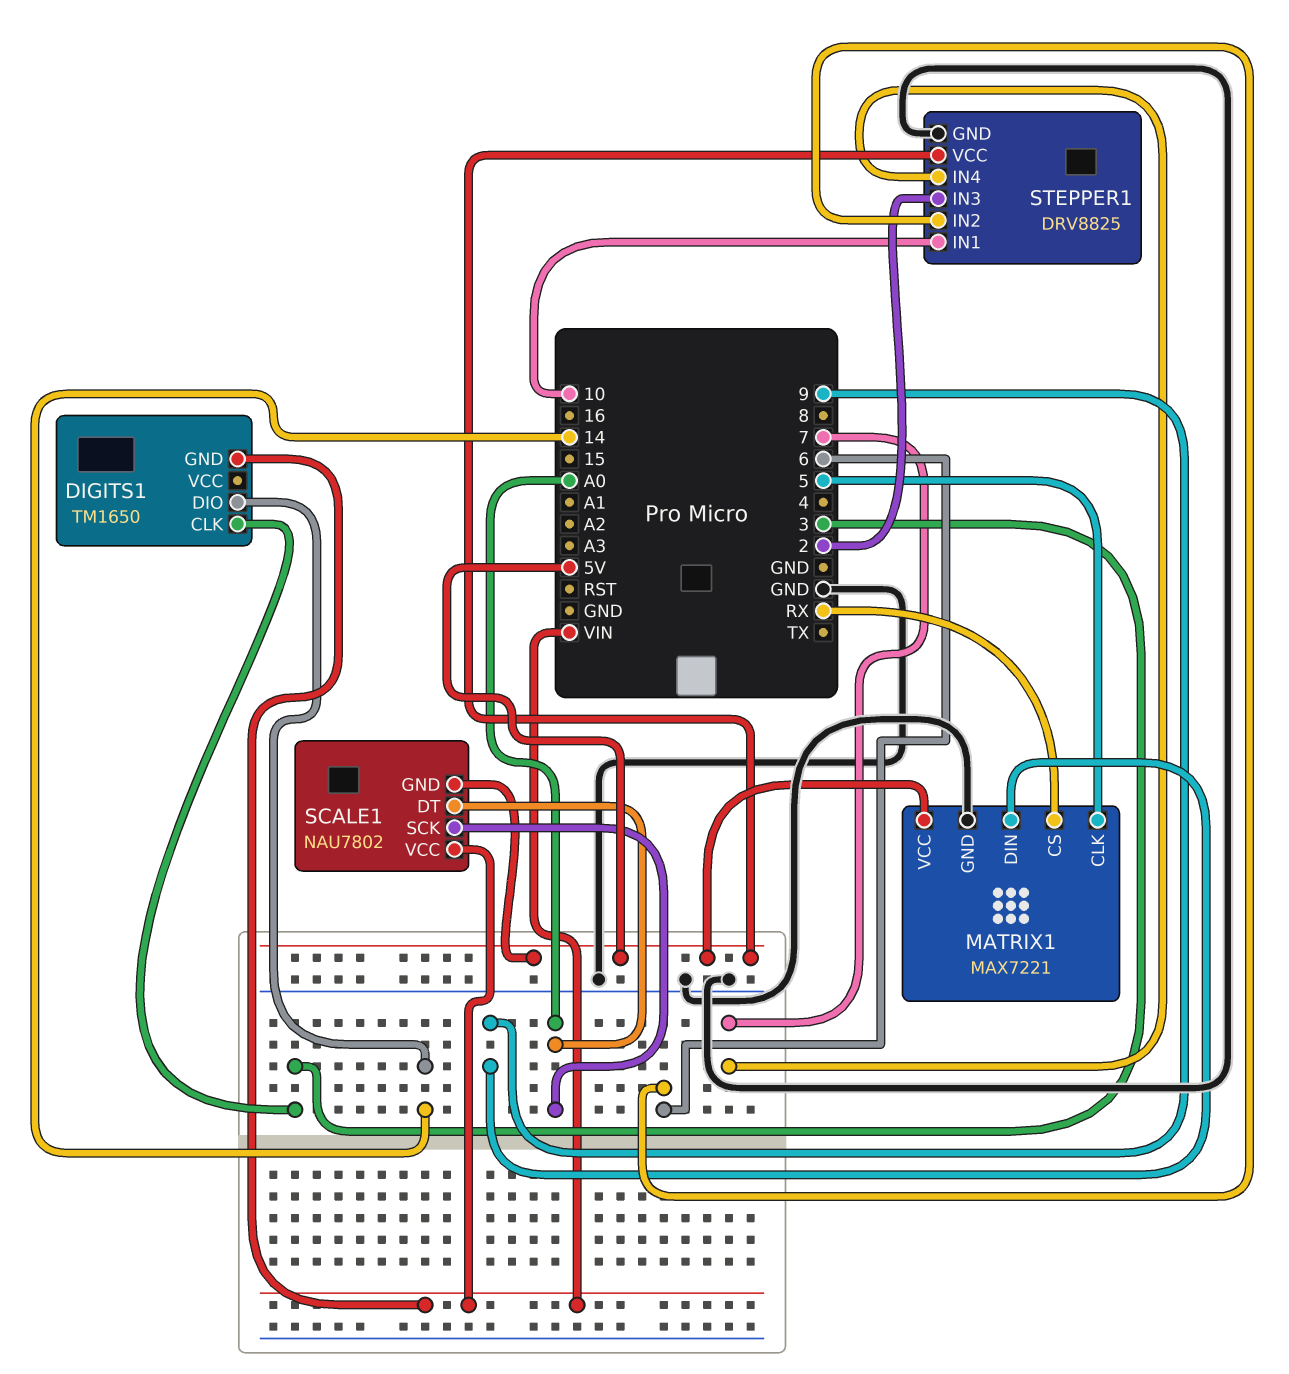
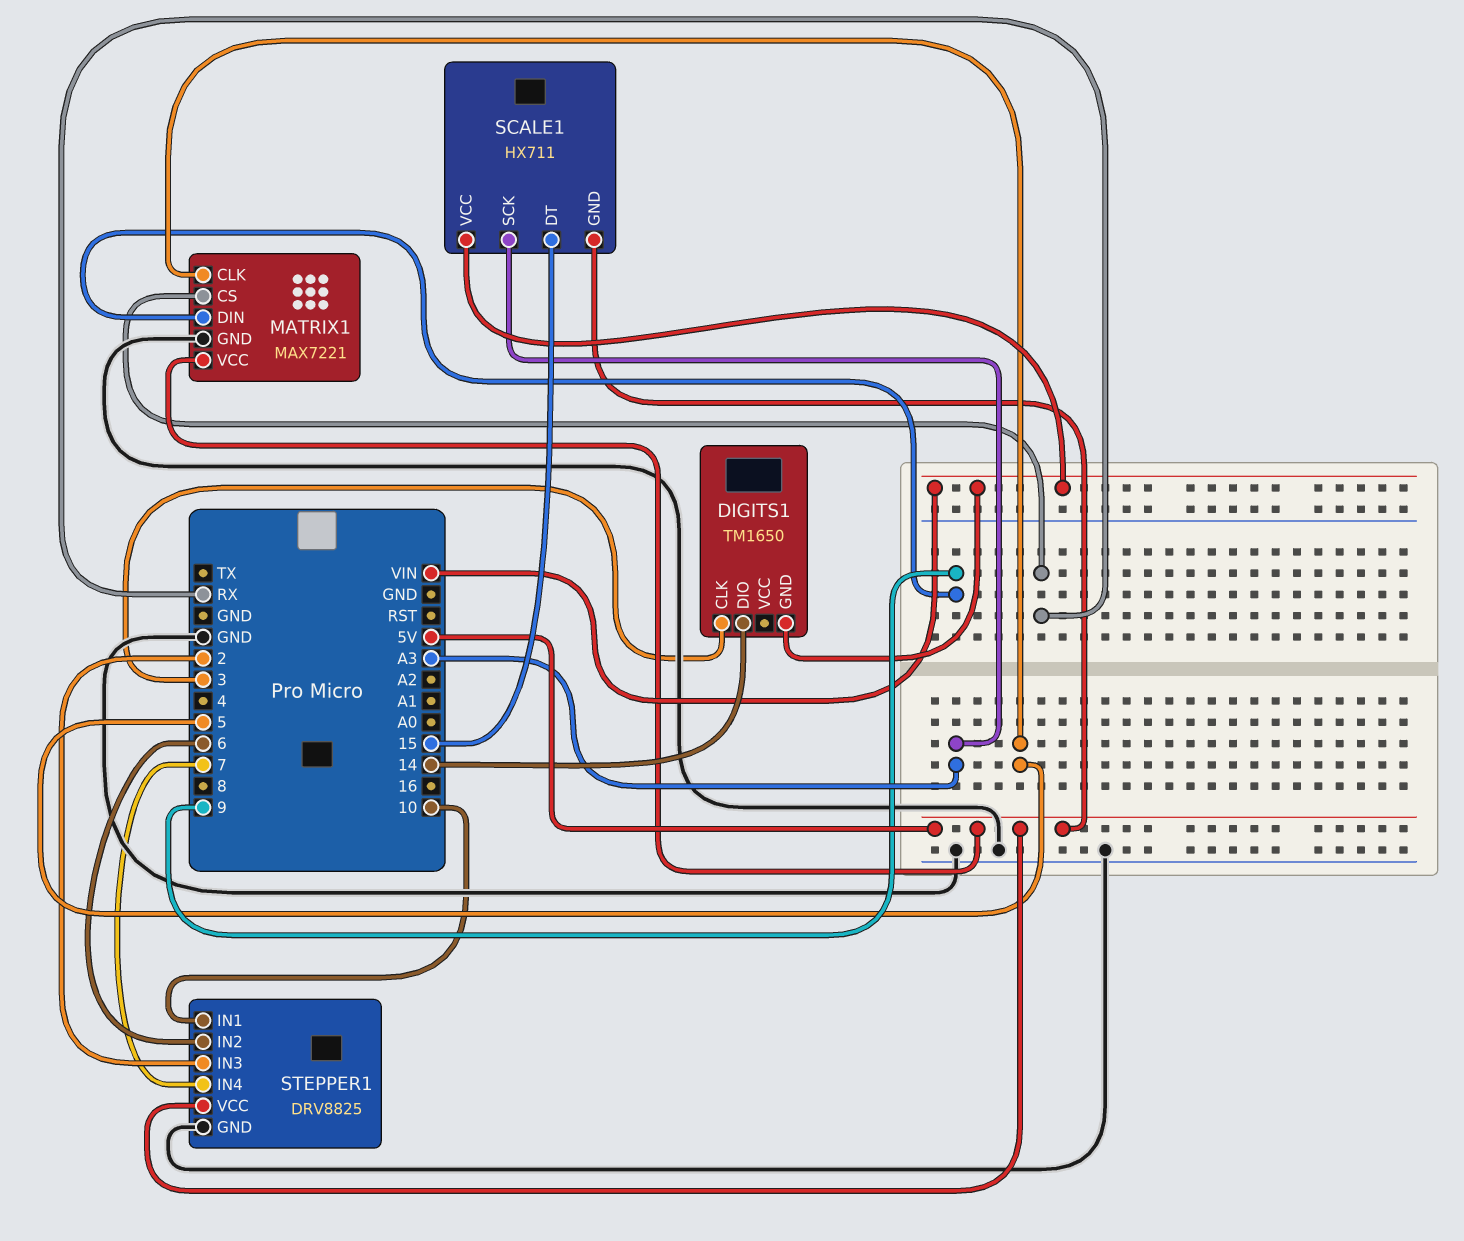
SCALE1: NAU7802 -> HX711
SCALE1 pin DT: A0 -> 15
SCALE1 pin SCK: A0 -> A3

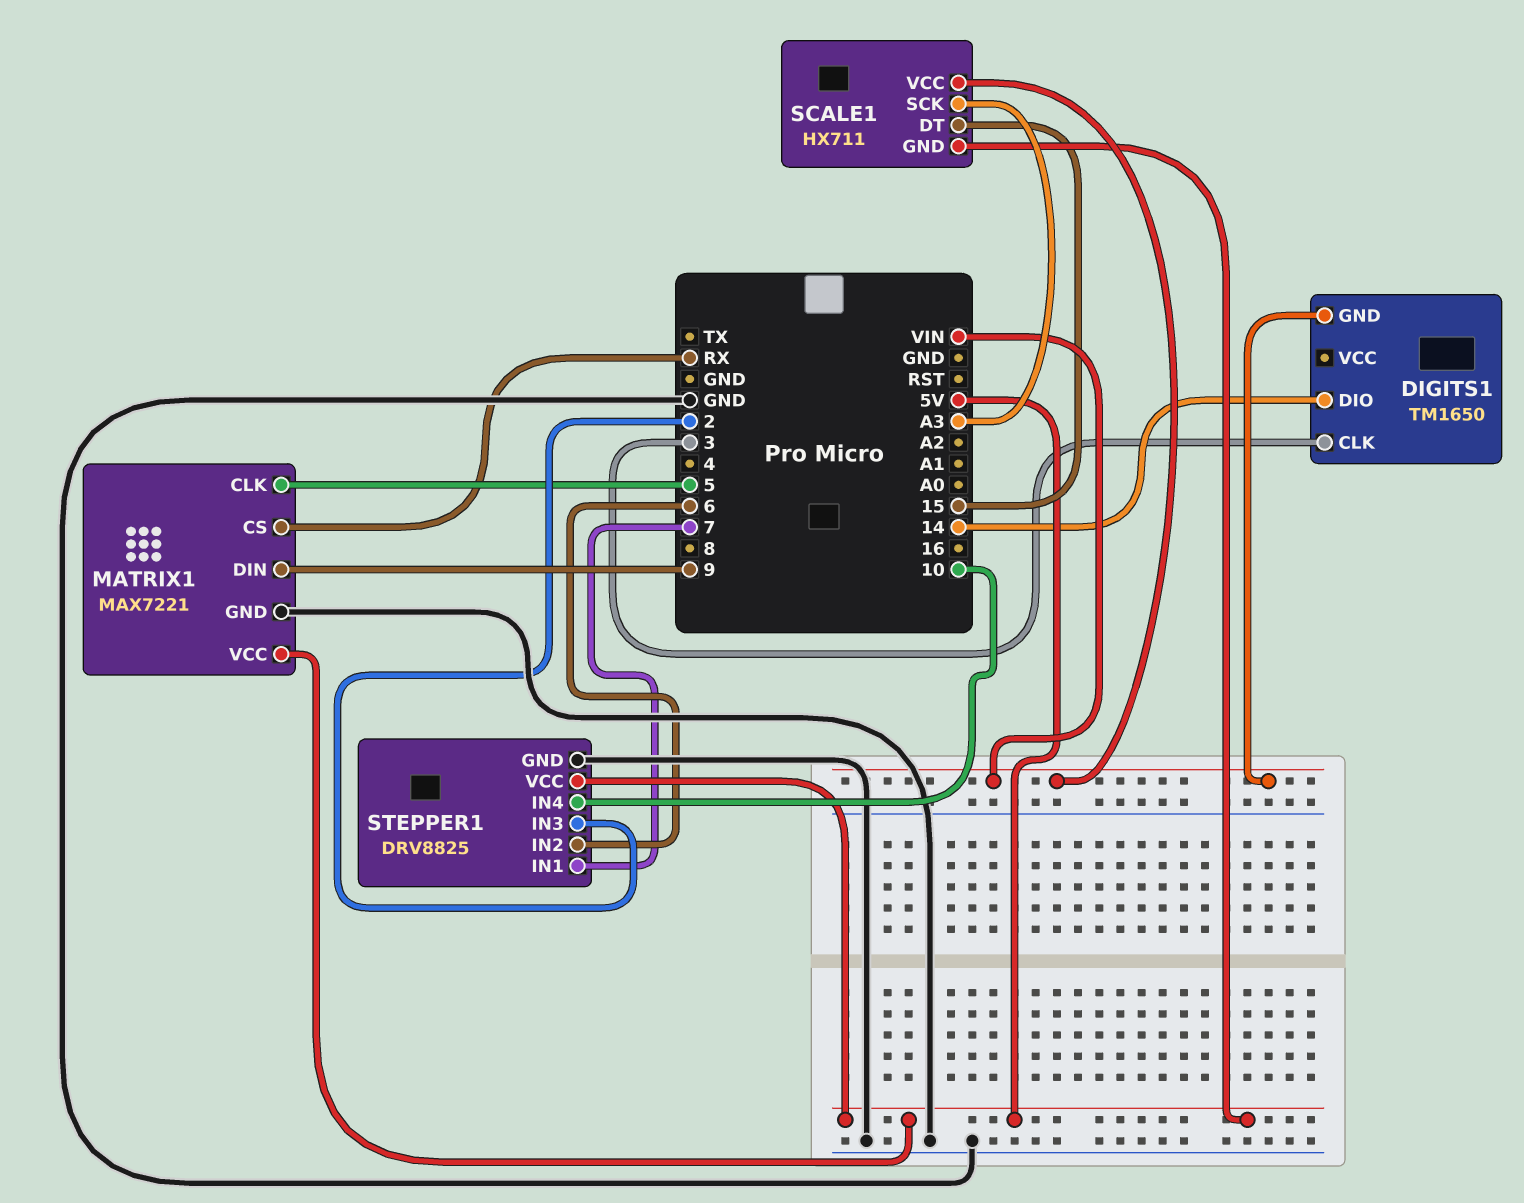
STEPPER1 pin IN1: 10 -> 7
STEPPER1 pin IN4: 7 -> 10

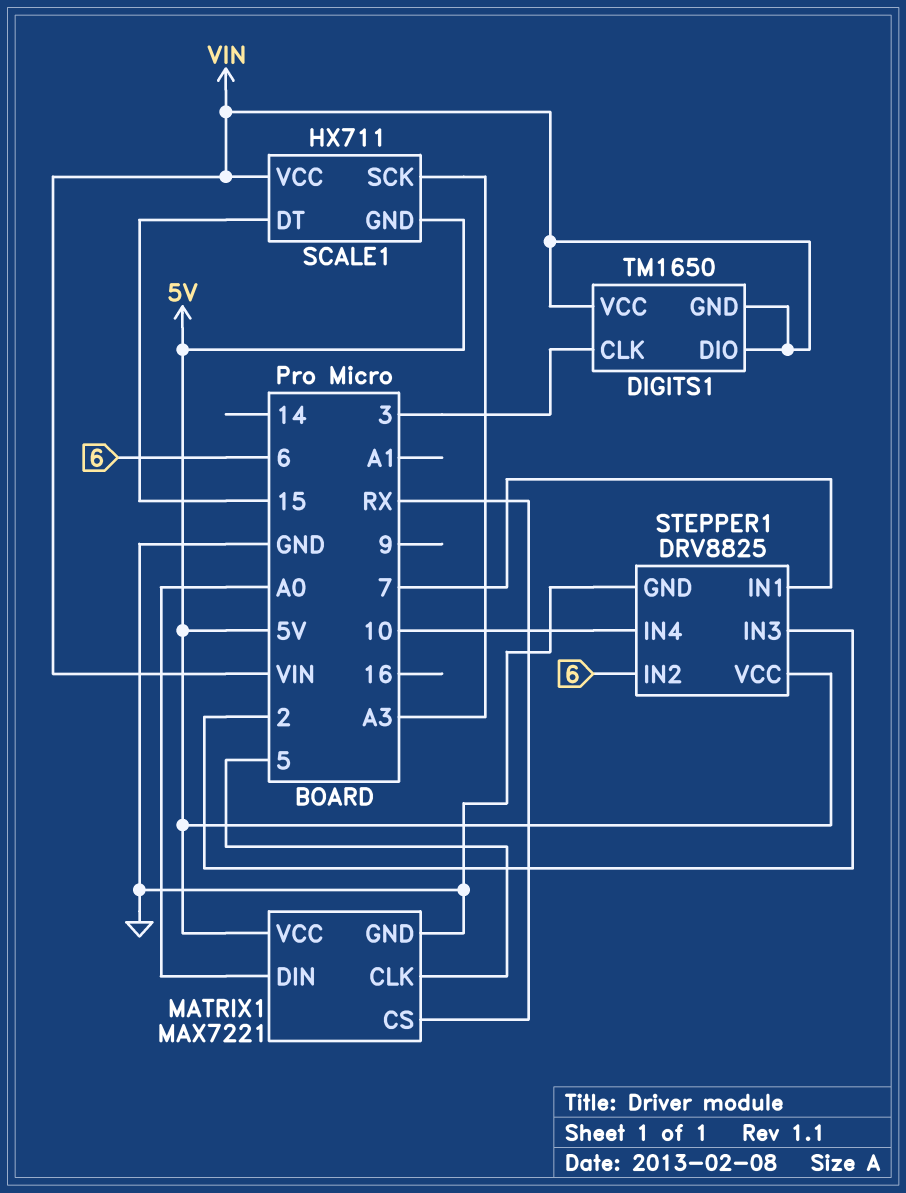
DIGITS1 pin DIO: 14 -> VIN
DIGITS1 pin VCC: none -> VIN
MATRIX1 pin DIN: 9 -> A0

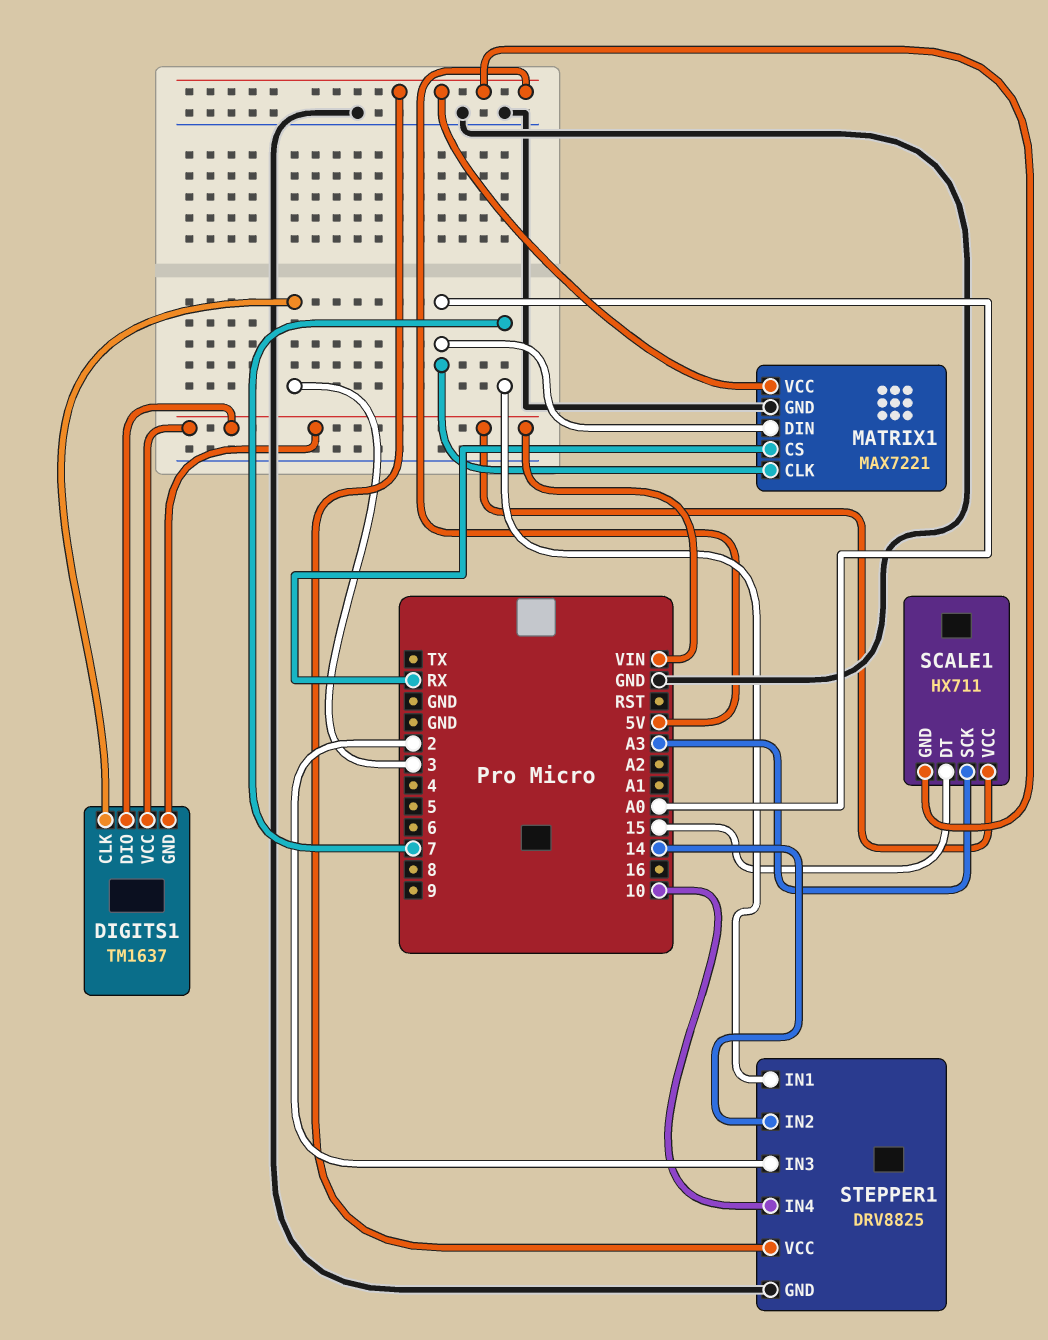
DIGITS1: TM1650 -> TM1637
MATRIX1 pin CLK: 5 -> A0
STEPPER1 pin IN2: 6 -> 14

